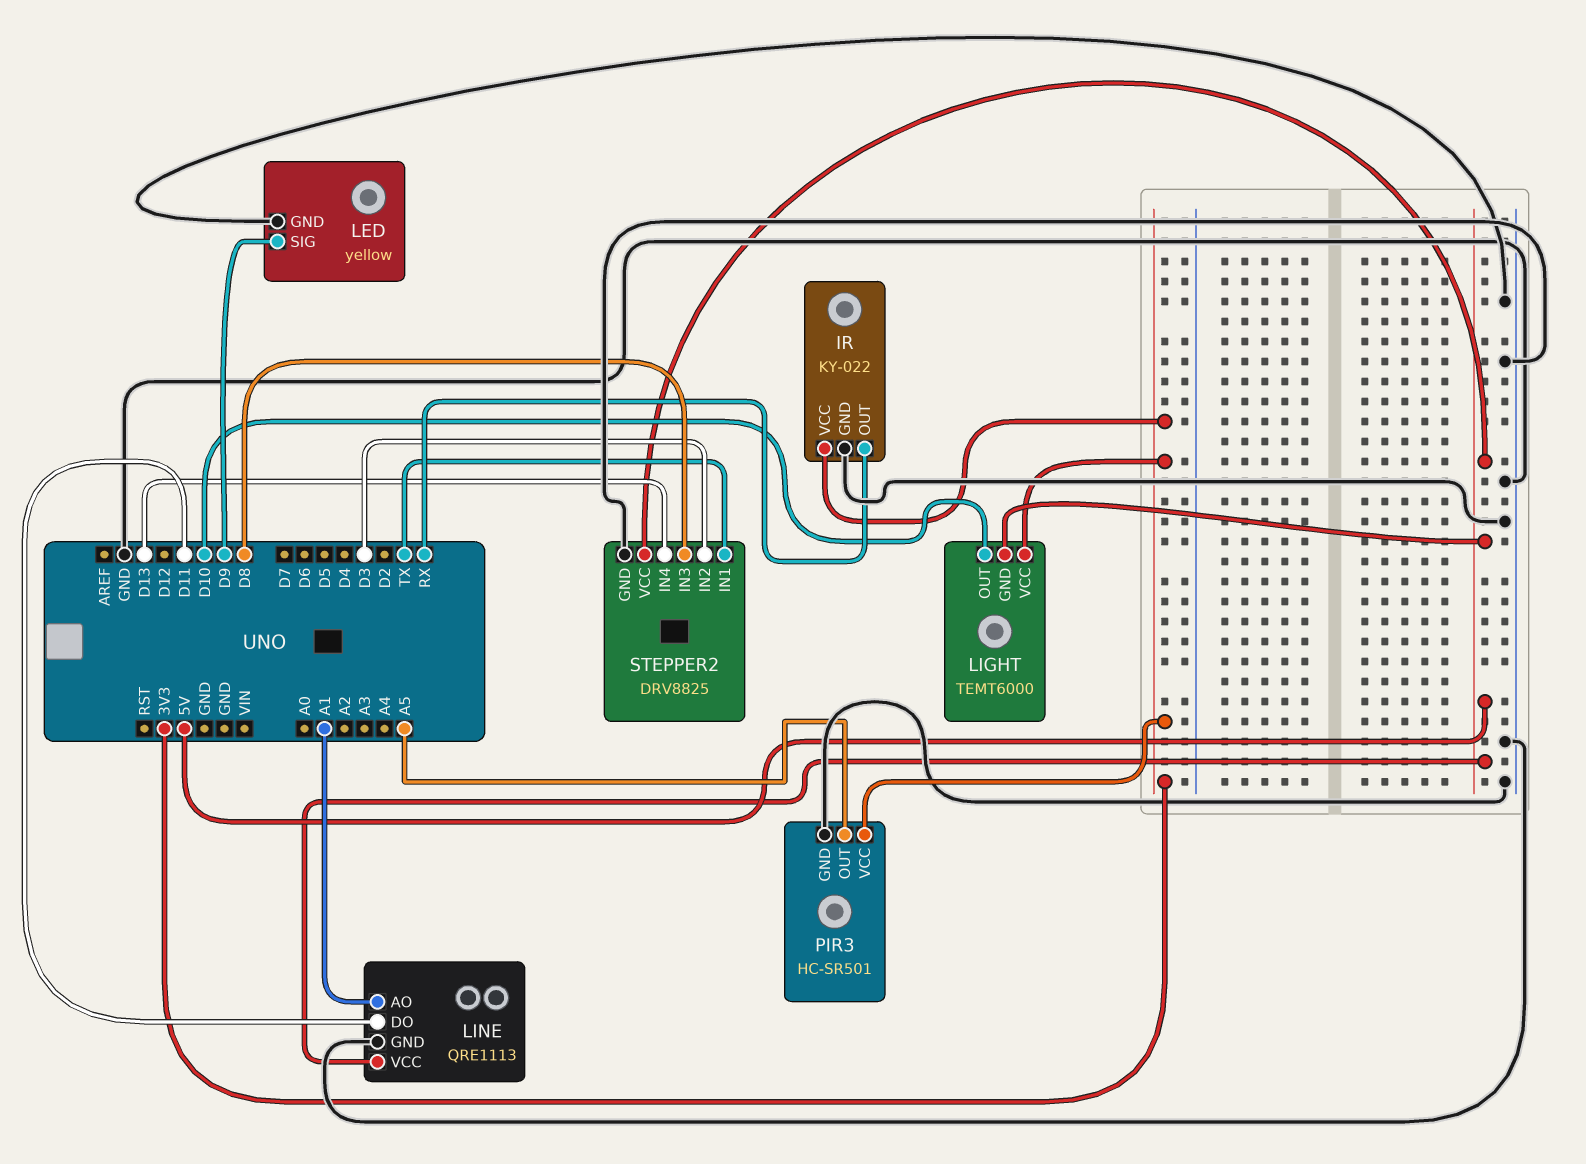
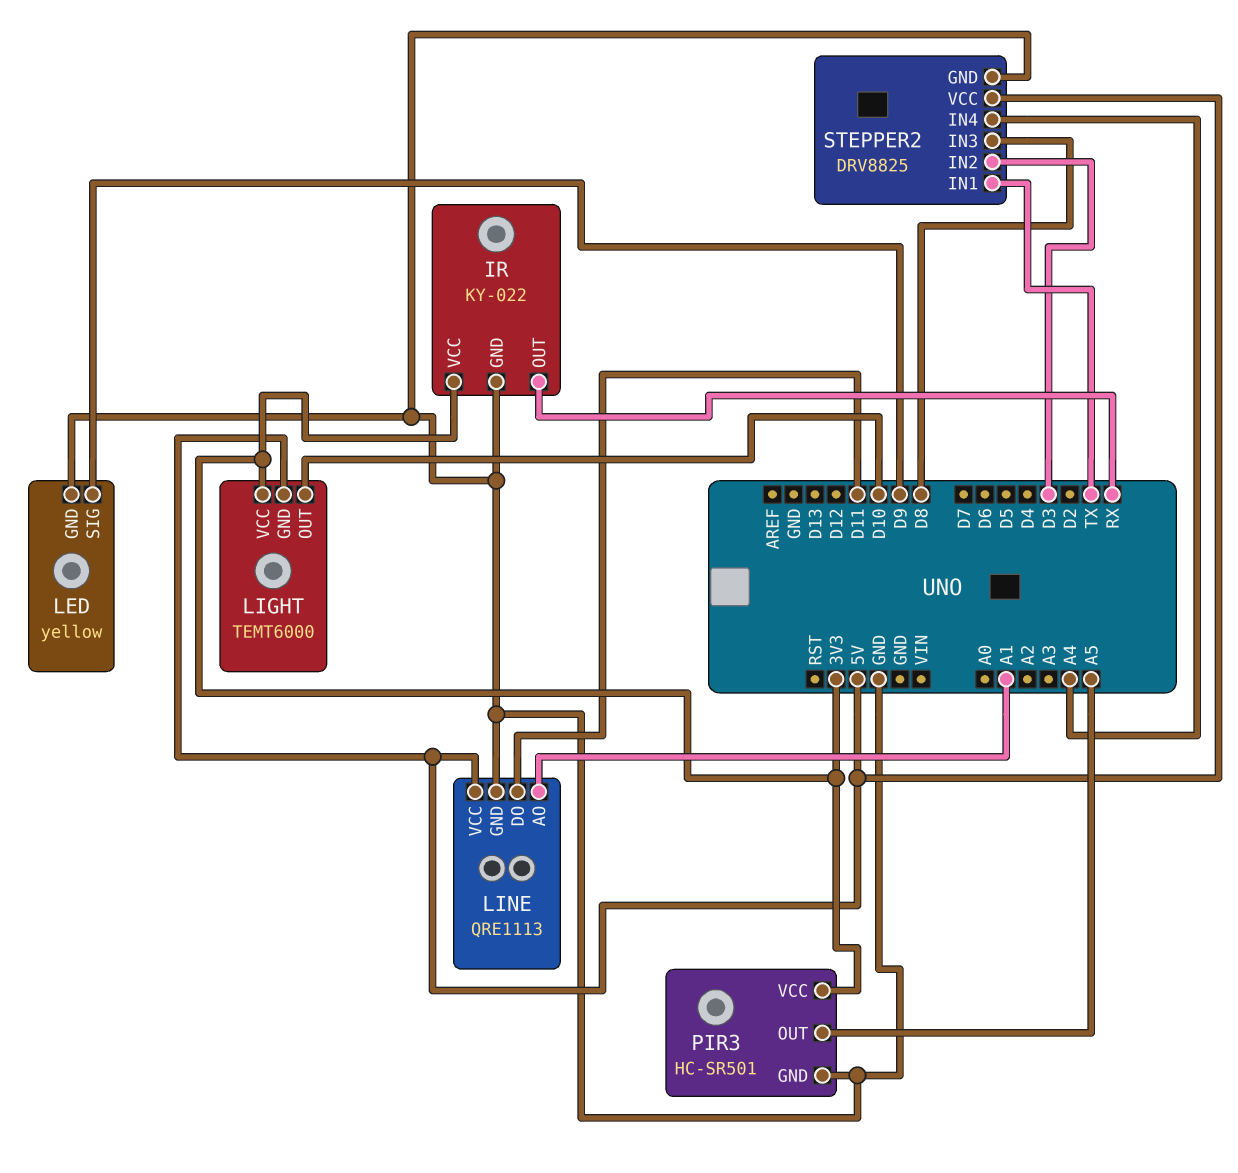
STEPPER2 pin IN4: D13 -> A4

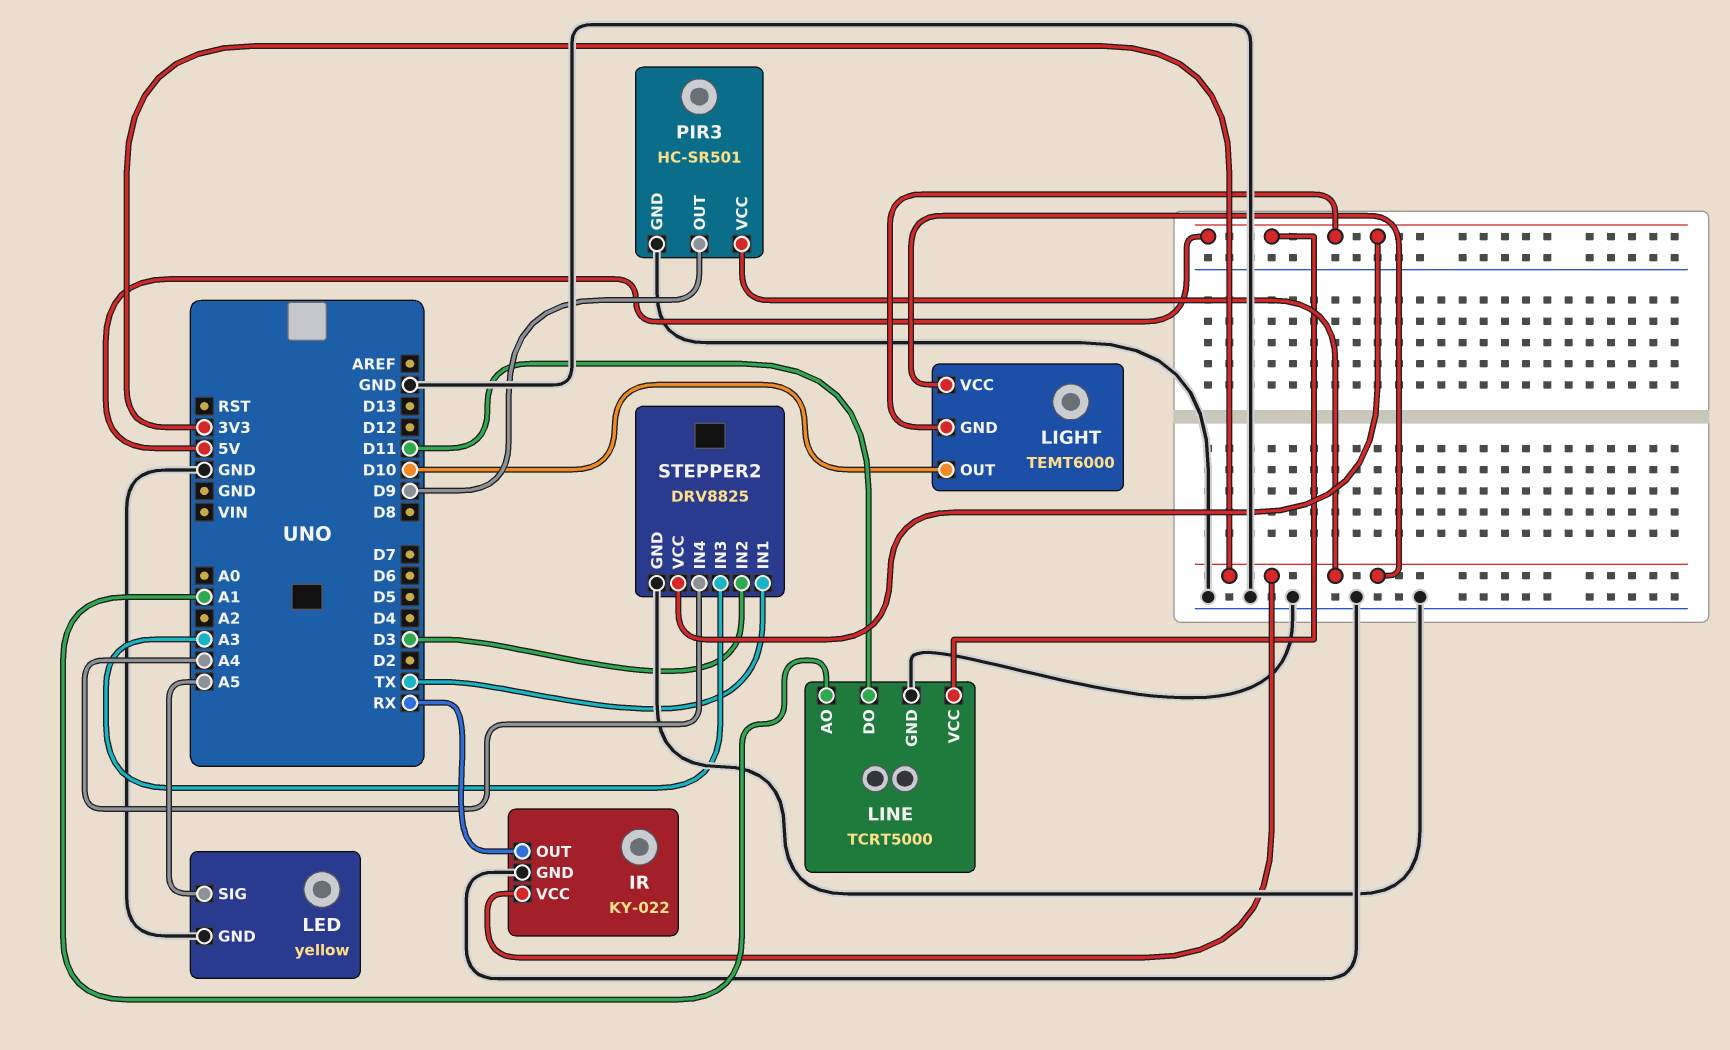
LED pin SIG: D9 -> A5
LINE: QRE1113 -> TCRT5000
PIR3 pin OUT: A5 -> D9
STEPPER2 pin IN3: D8 -> A3

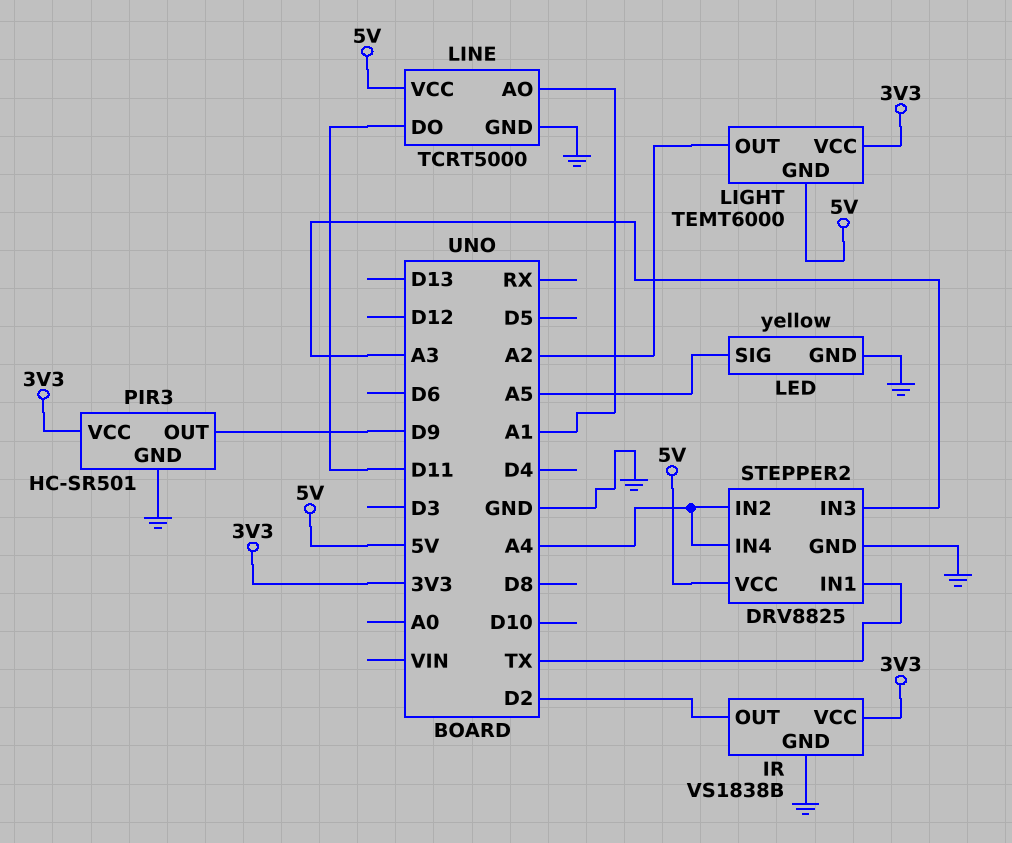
IR: KY-022 -> VS1838B
IR pin OUT: RX -> D2
LIGHT pin OUT: D10 -> A2
STEPPER2 pin IN2: D3 -> A4

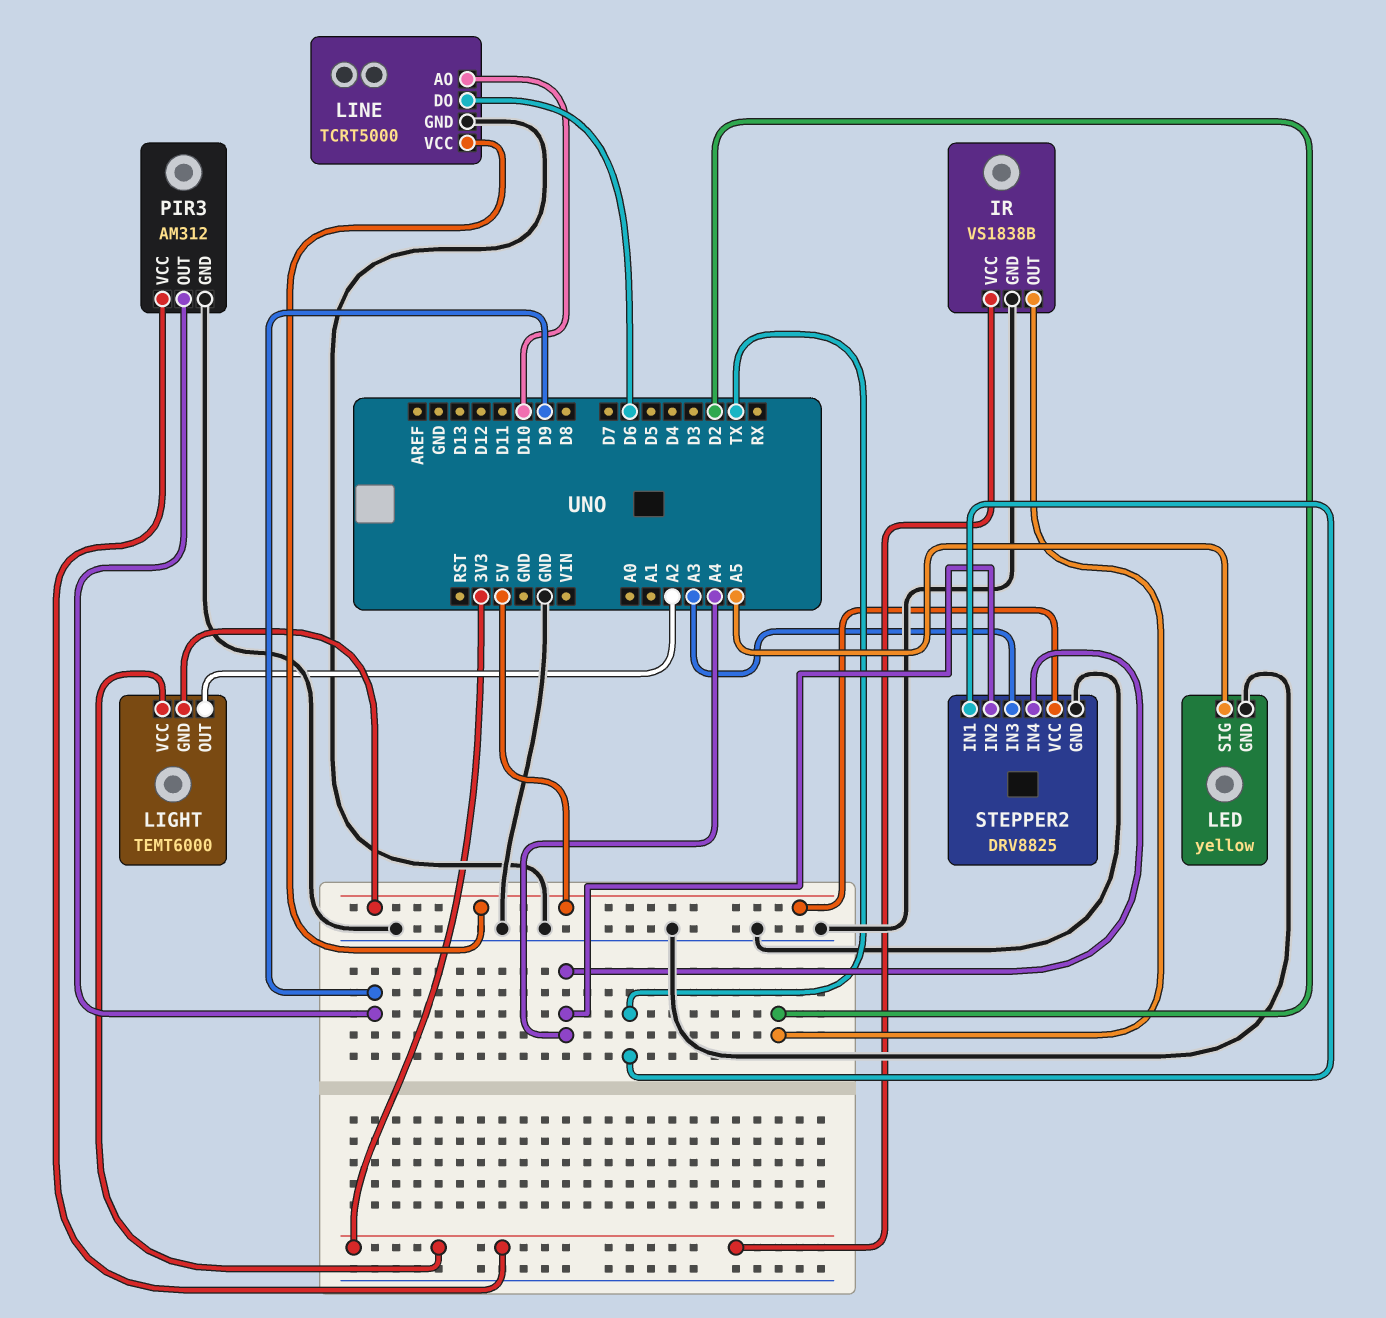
LINE pin AO: A1 -> D10
LINE pin DO: D11 -> D6
PIR3: HC-SR501 -> AM312

